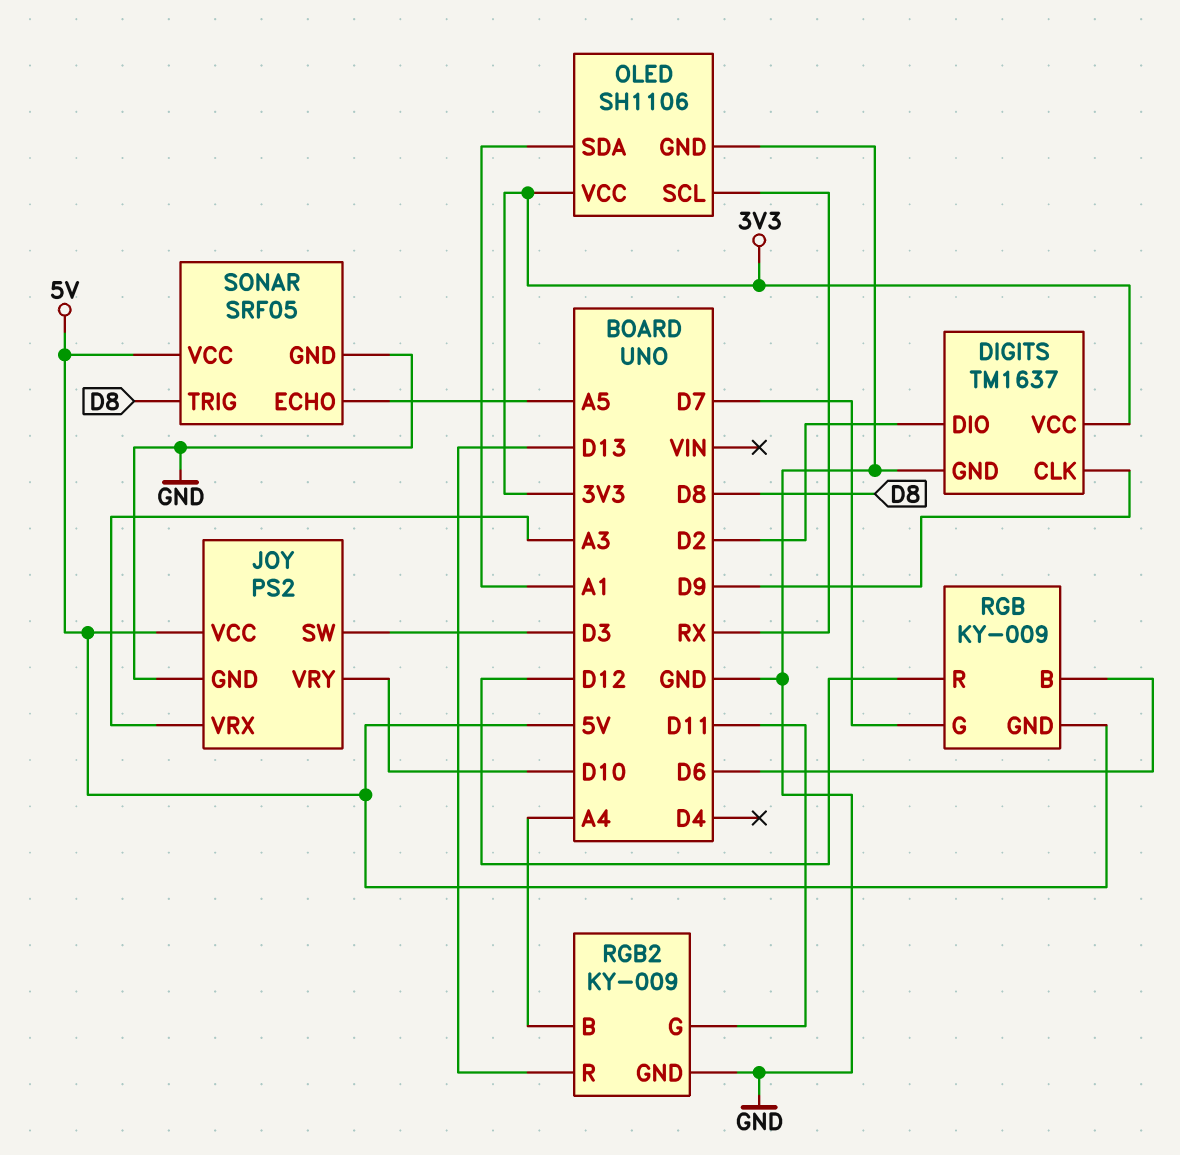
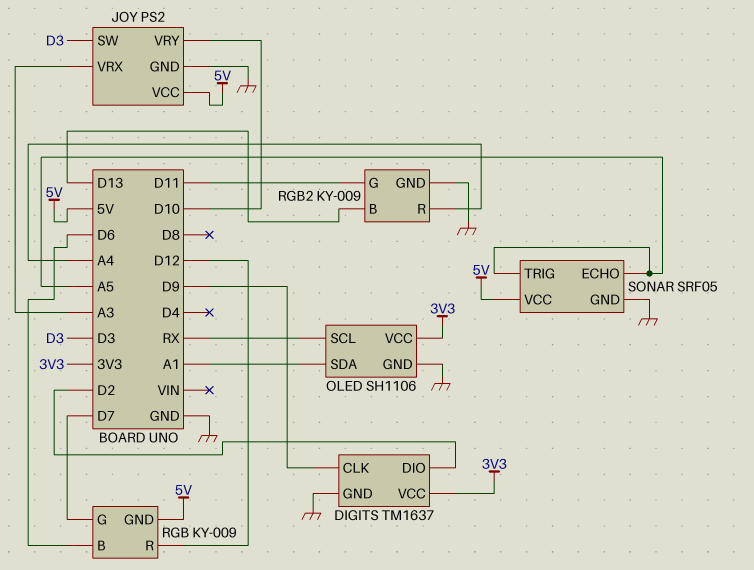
RGB2 pin B: A4 -> D13
RGB2 pin R: D13 -> A4
SONAR pin TRIG: D8 -> A5

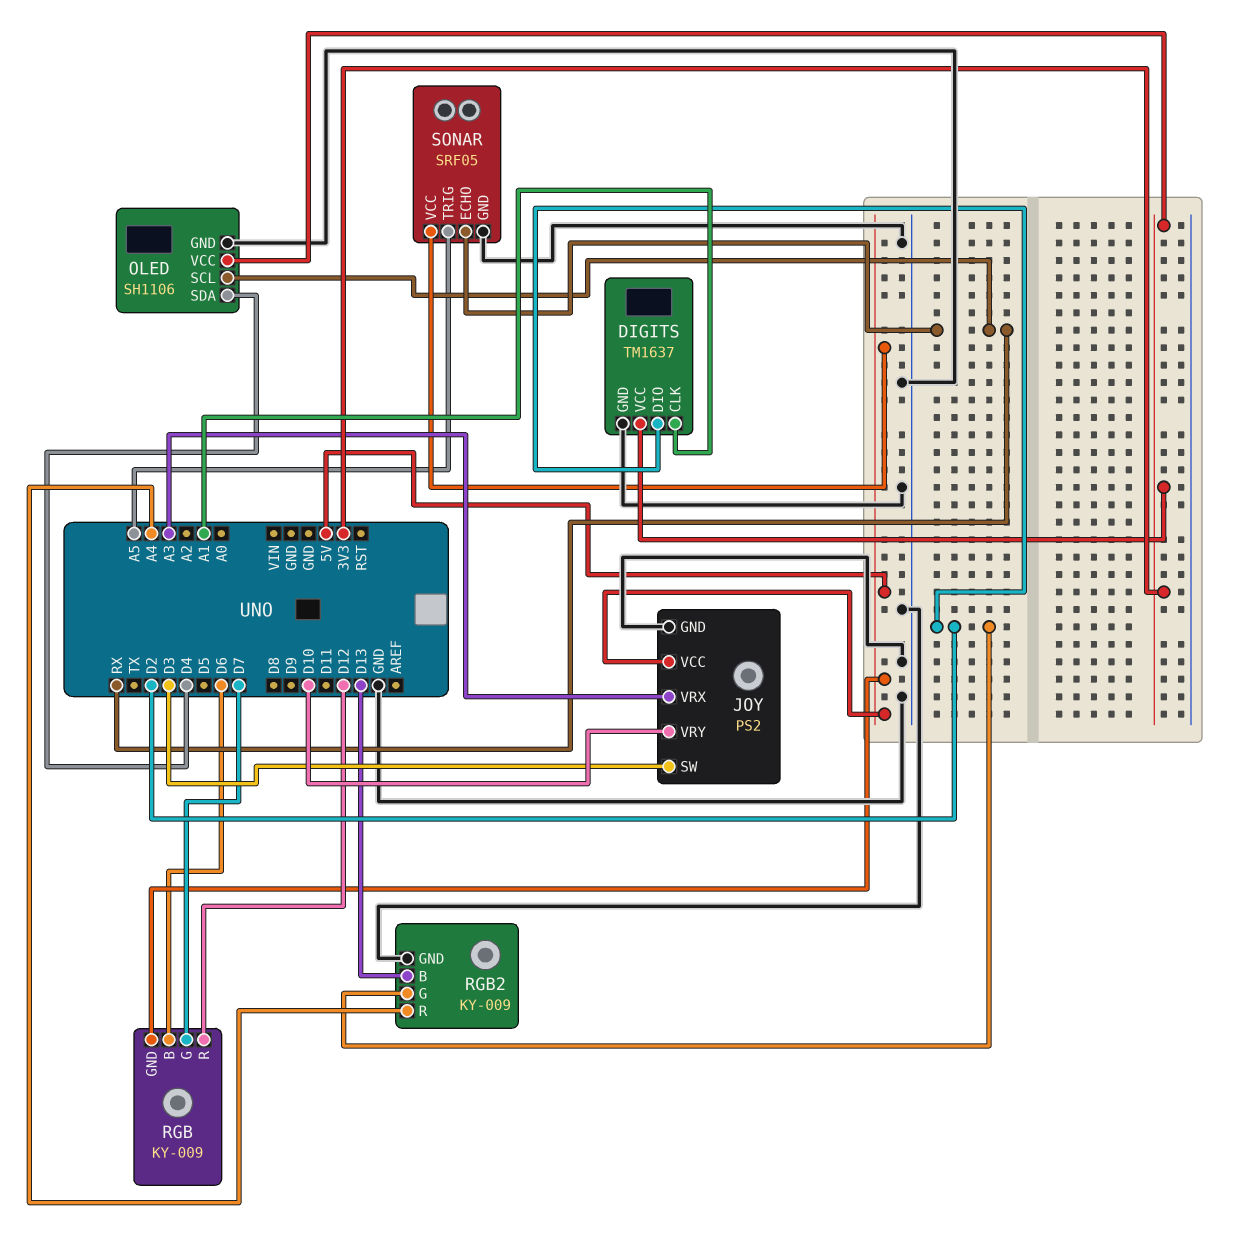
DIGITS pin CLK: D9 -> A1
OLED pin SDA: A1 -> D4
RGB2 pin G: D11 -> D2
SONAR pin ECHO: A5 -> RX

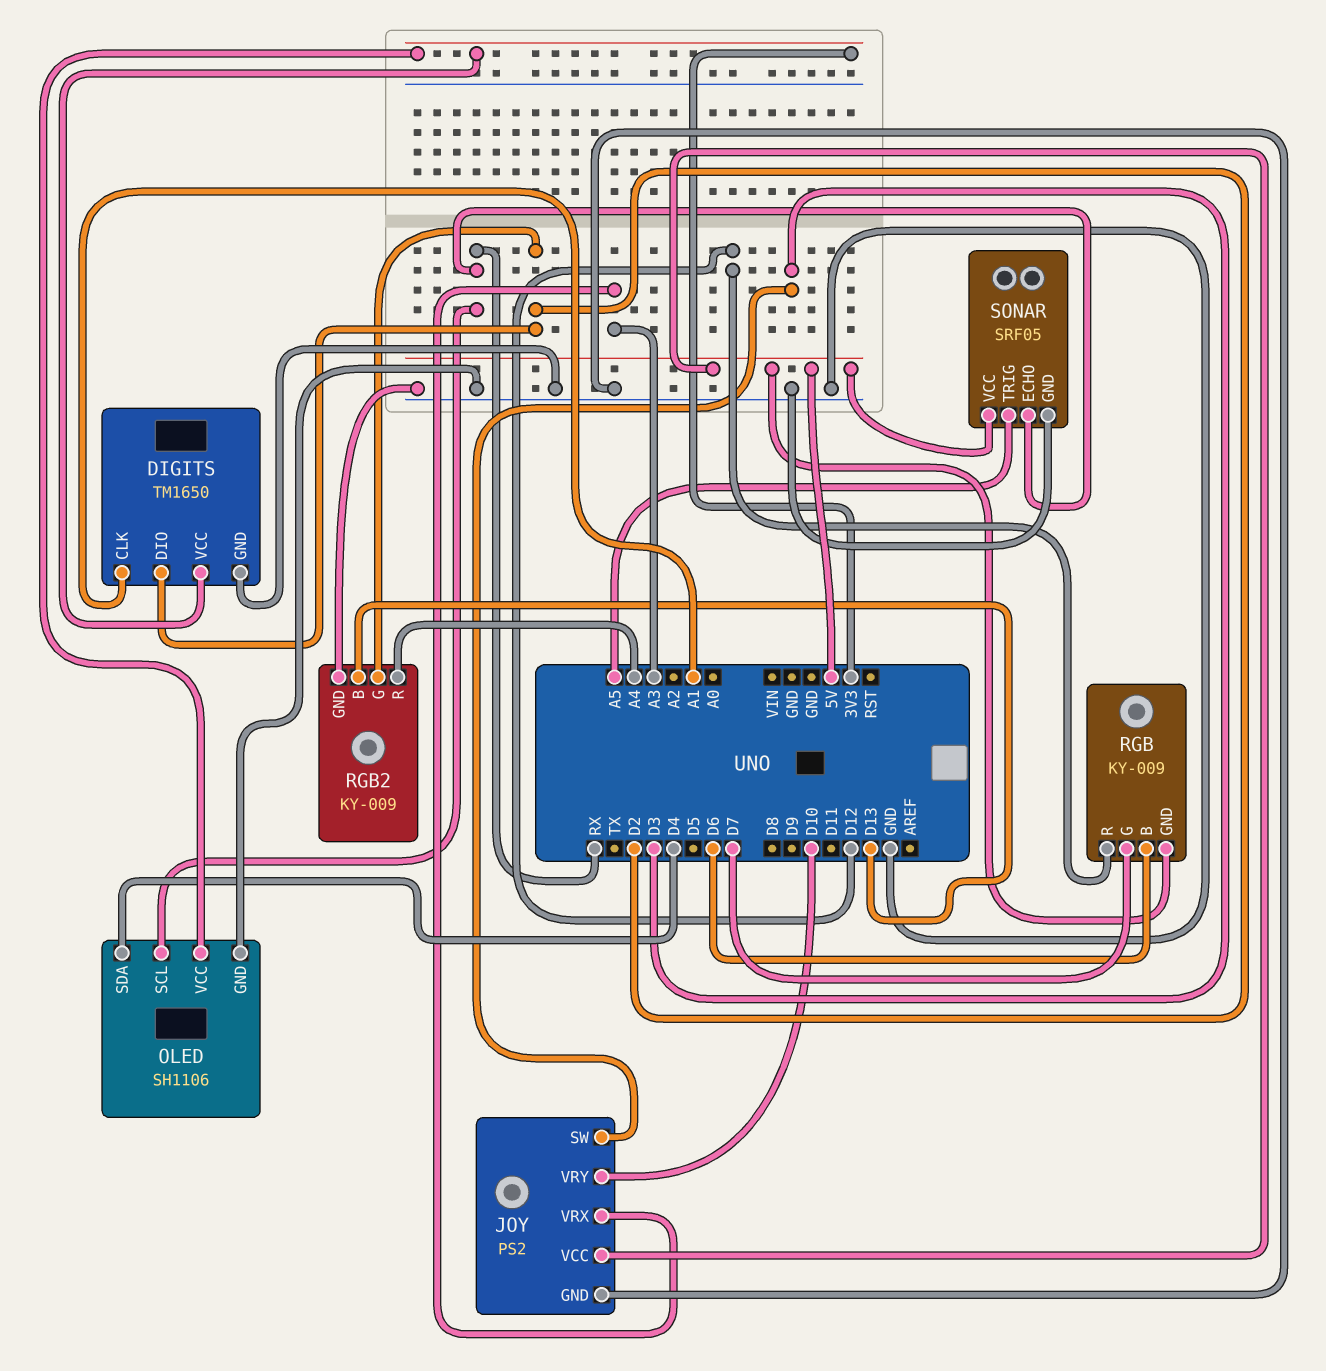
DIGITS: TM1637 -> TM1650

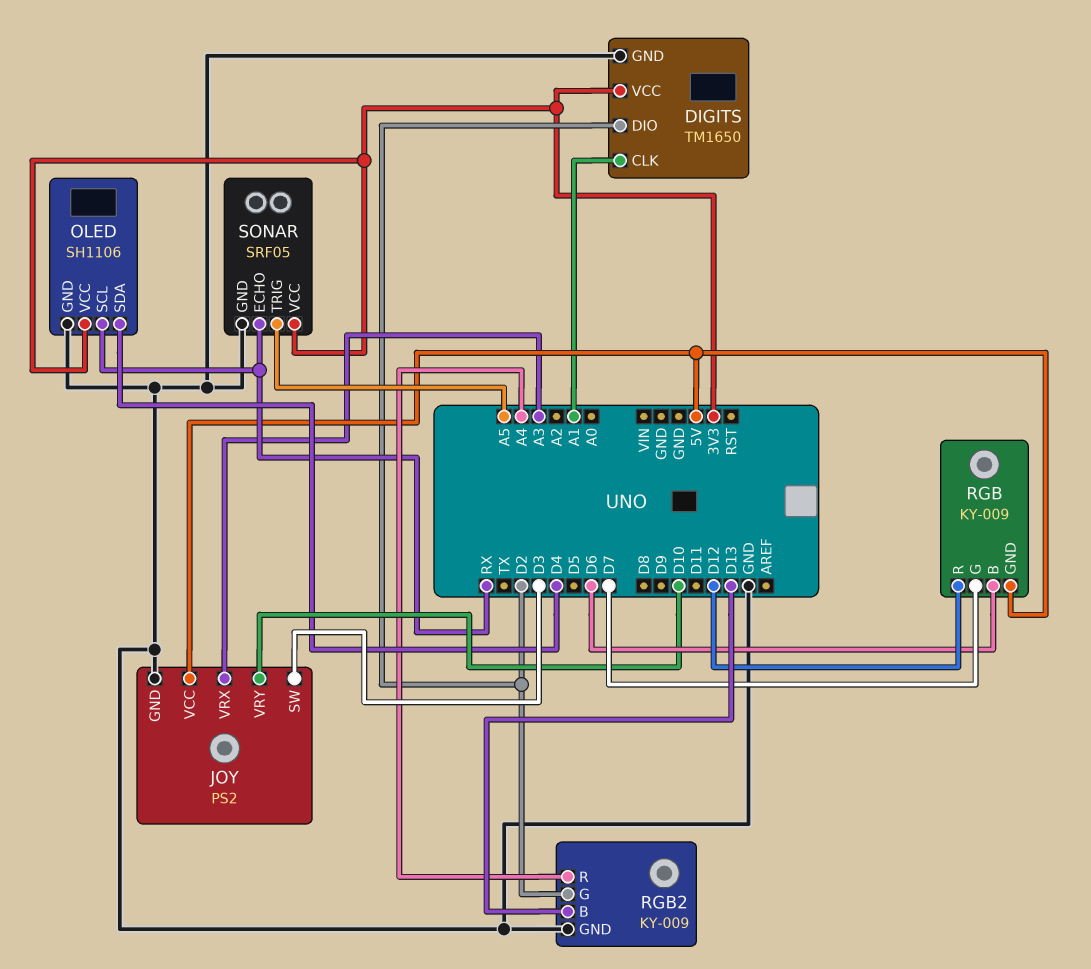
SONAR pin VCC: 5V -> 3V3

